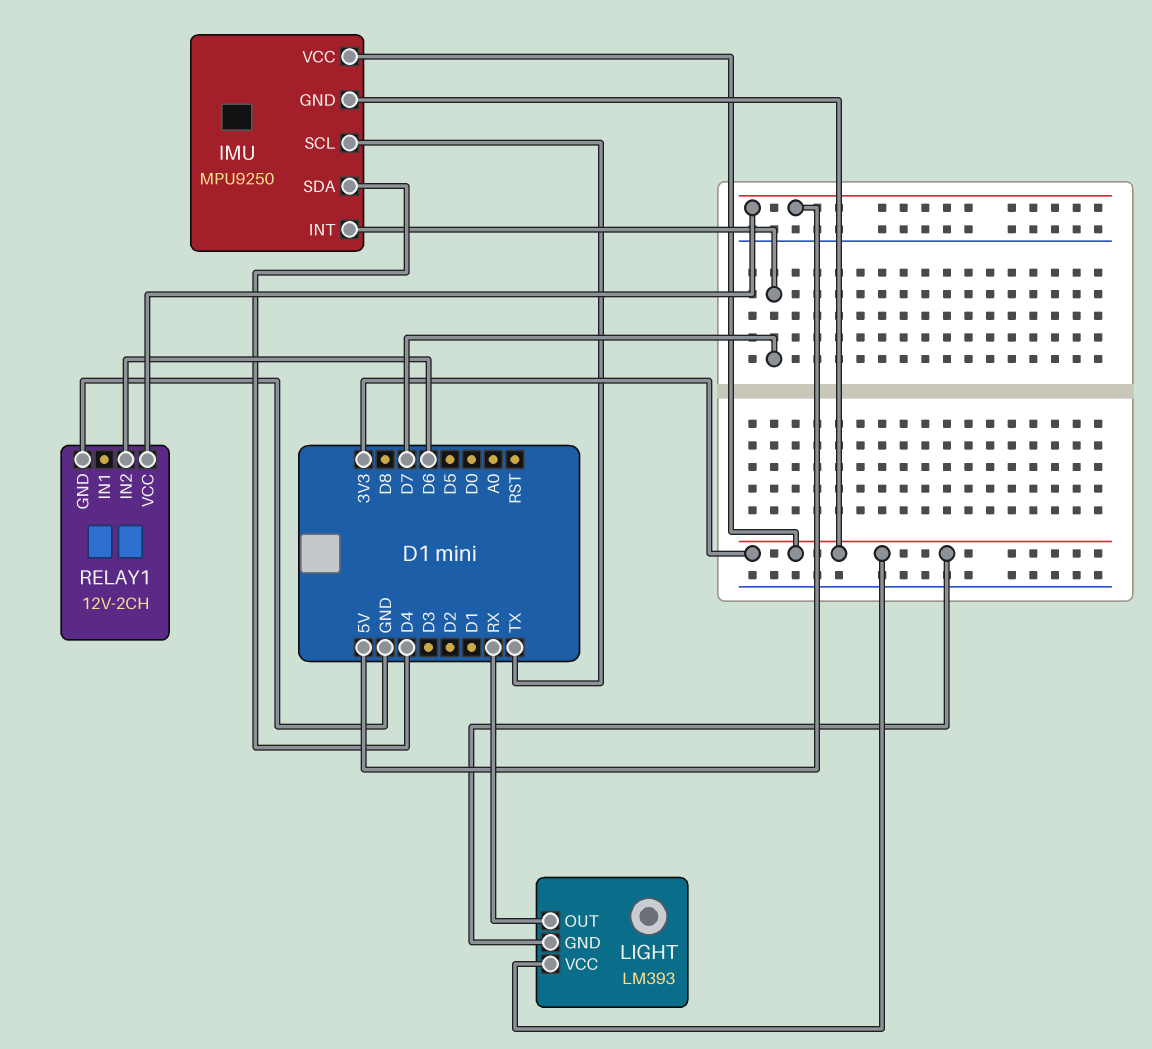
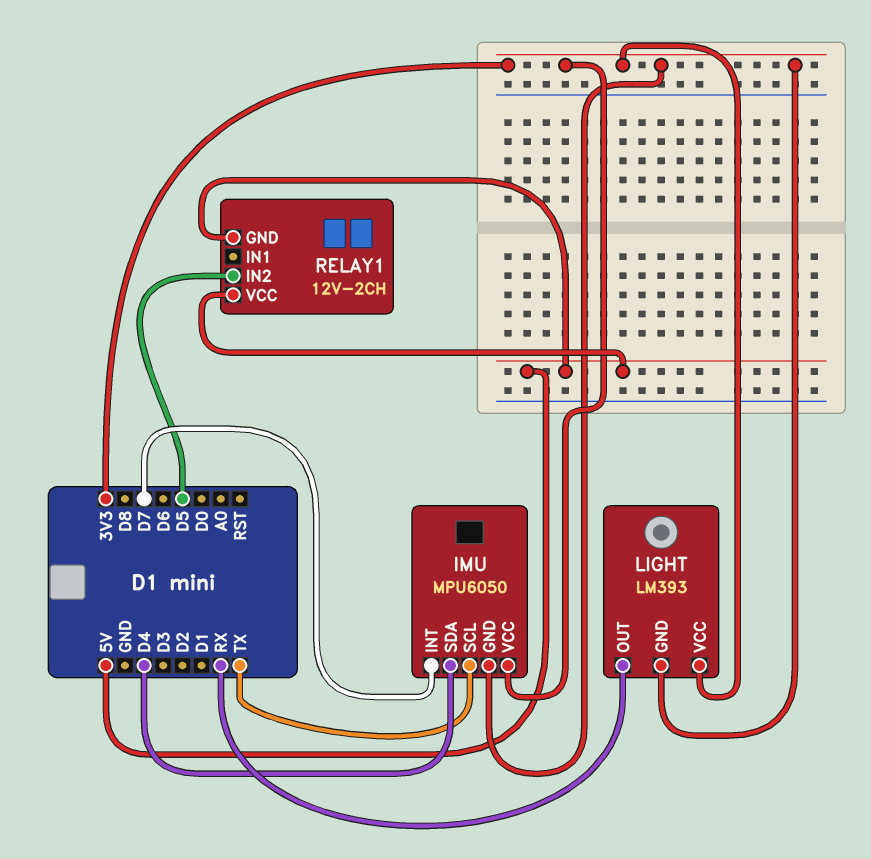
IMU: MPU9250 -> MPU6050
RELAY1 pin GND: GND -> 5V
RELAY1 pin IN2: D6 -> D5

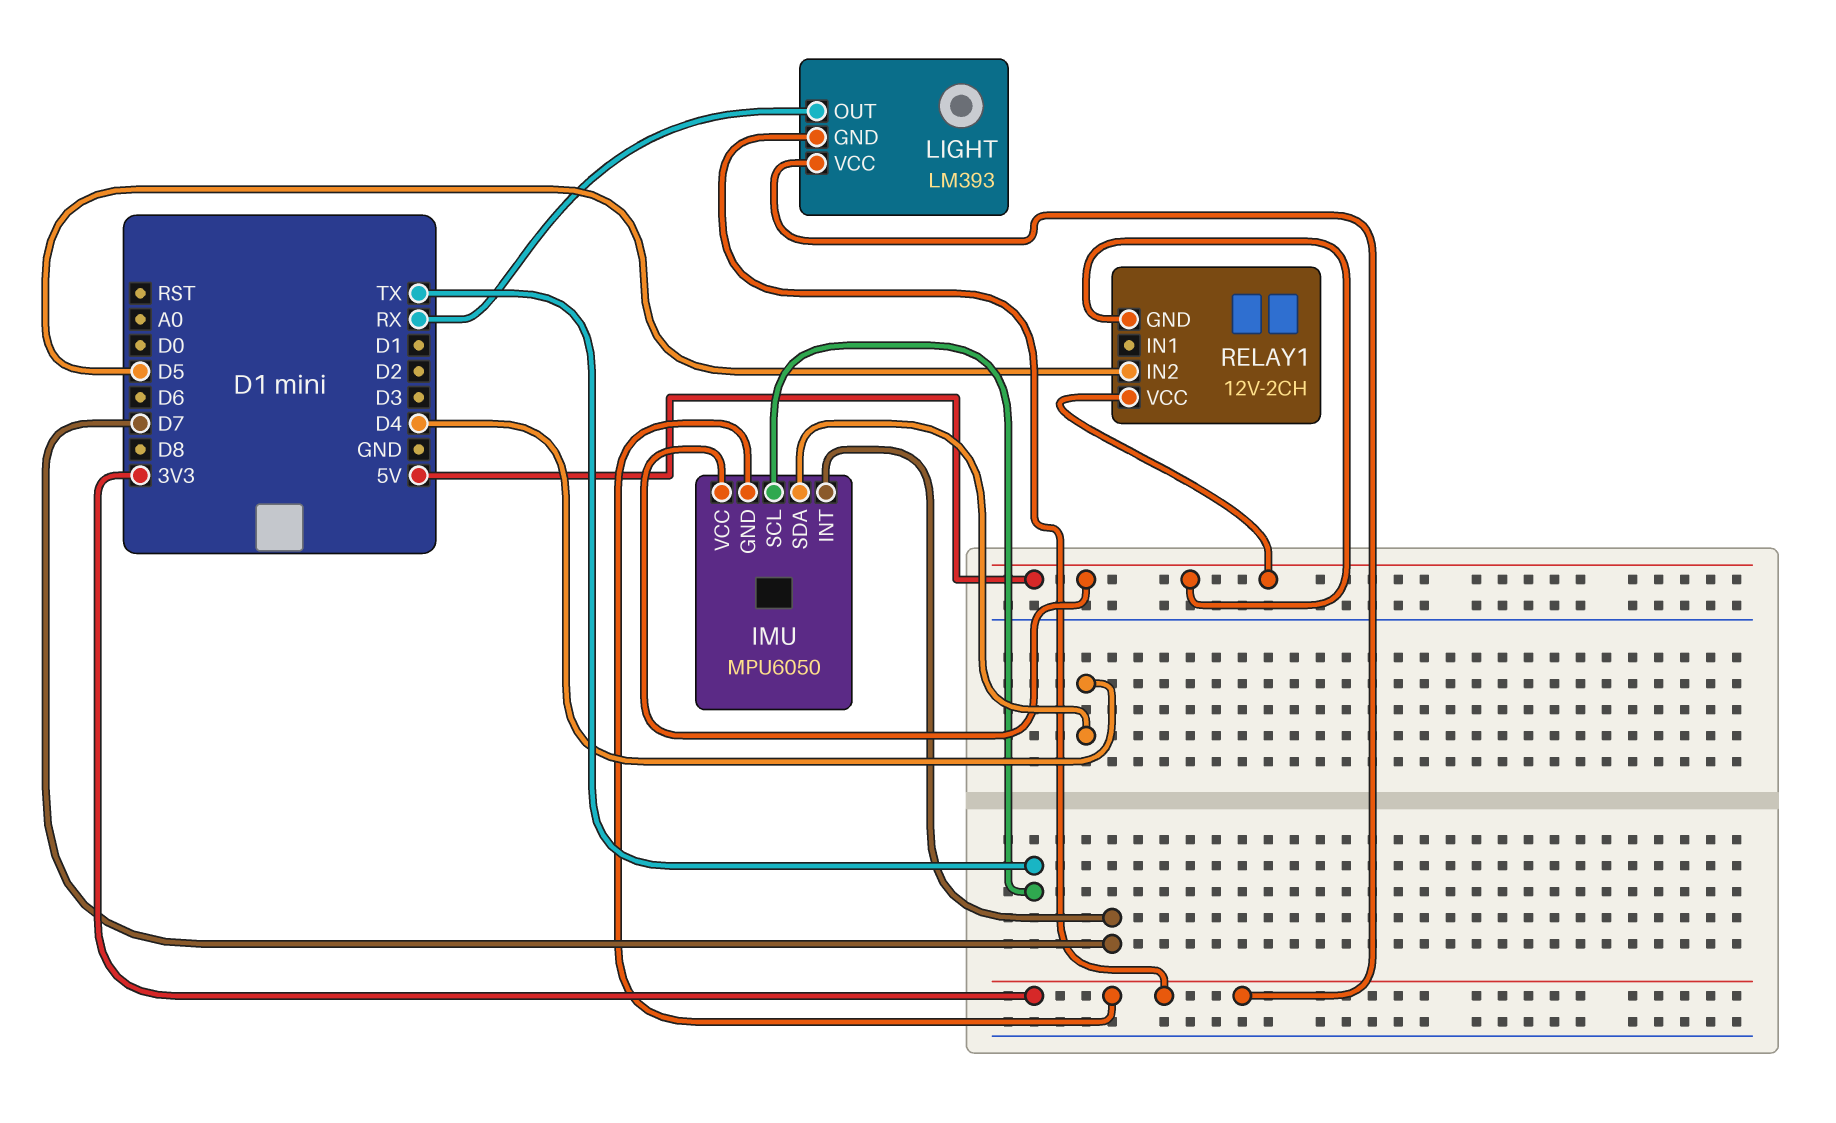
IMU pin VCC: 3V3 -> 5V

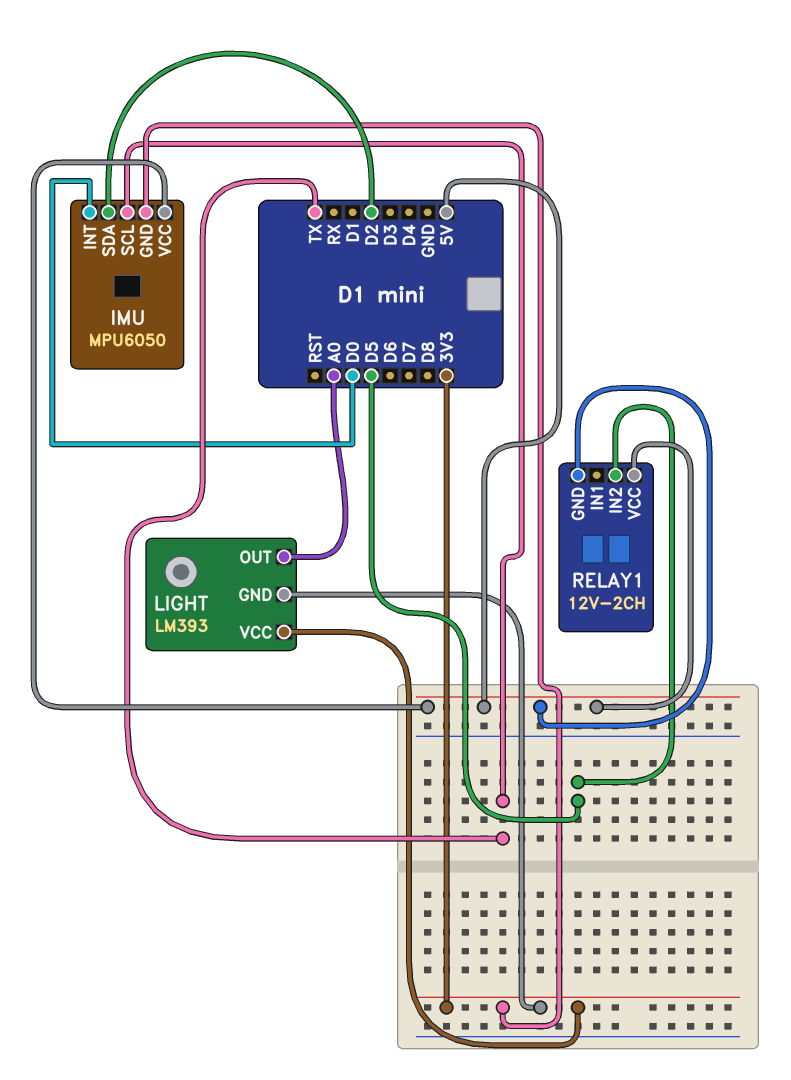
IMU pin INT: D7 -> D0
IMU pin SDA: D4 -> D2
LIGHT pin OUT: RX -> A0

